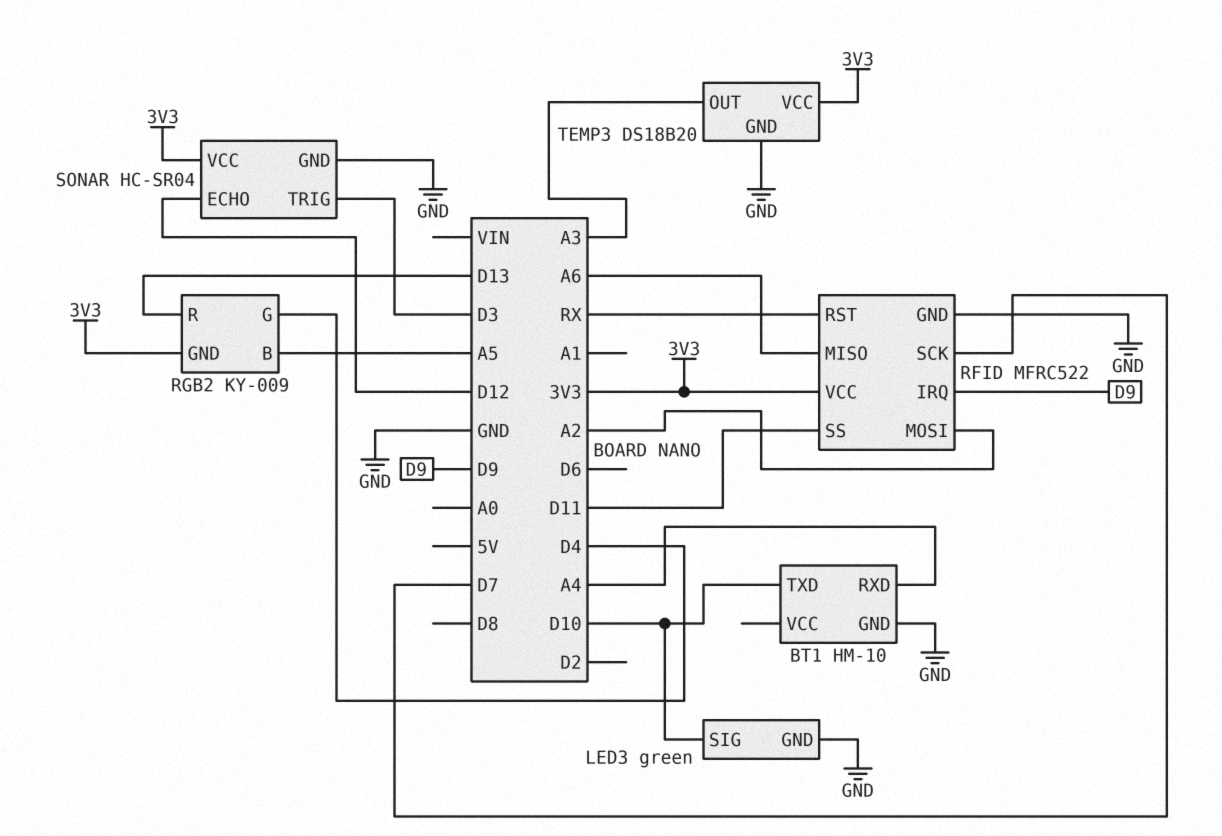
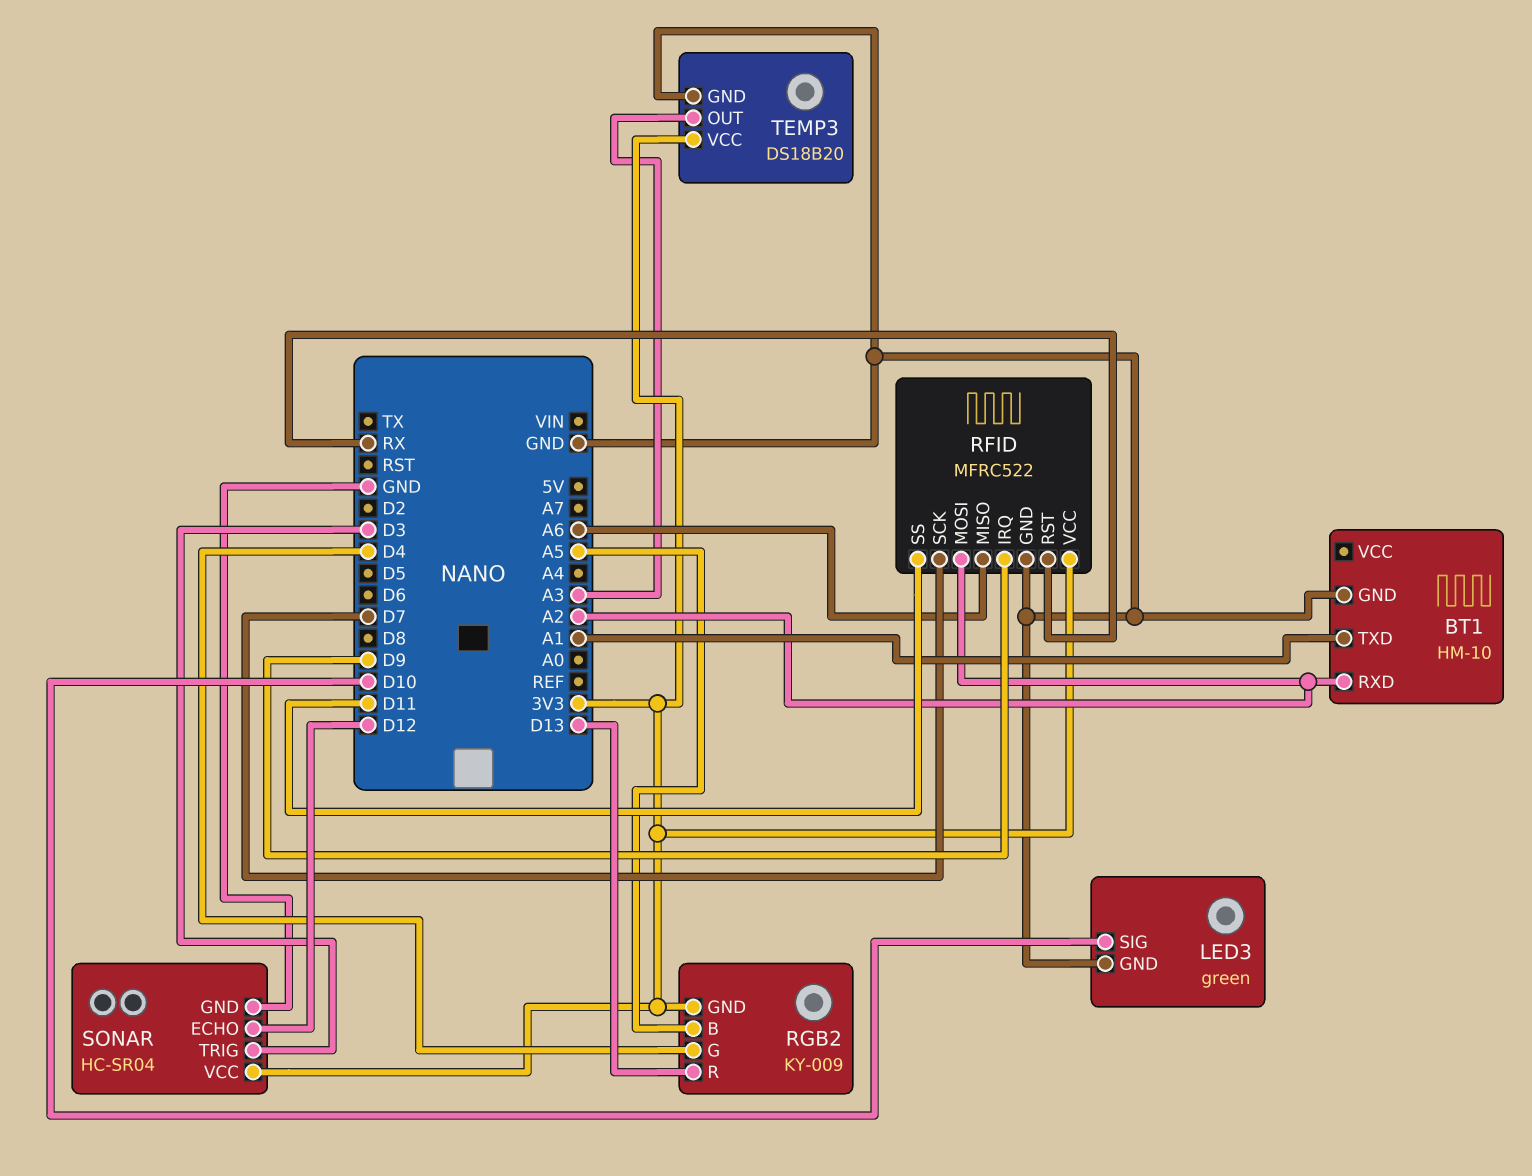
BT1 pin RXD: A4 -> A2
BT1 pin TXD: D10 -> A1

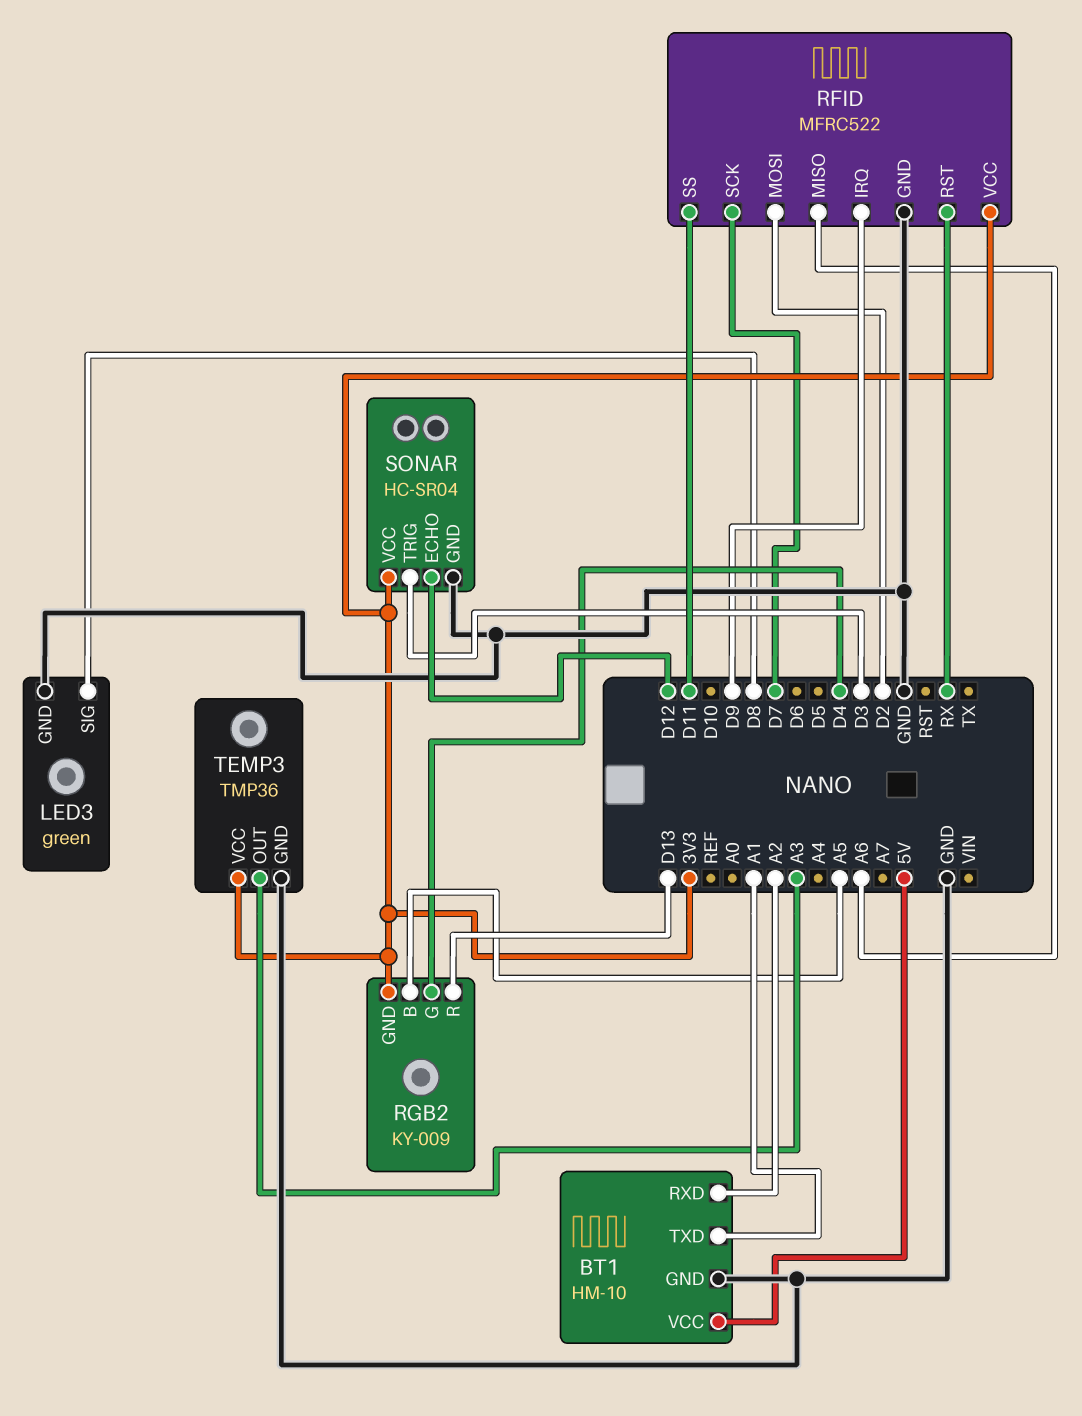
BT1 pin VCC: none -> 5V
LED3 pin SIG: D10 -> D8
RFID pin MOSI: A2 -> D2
TEMP3: DS18B20 -> TMP36

